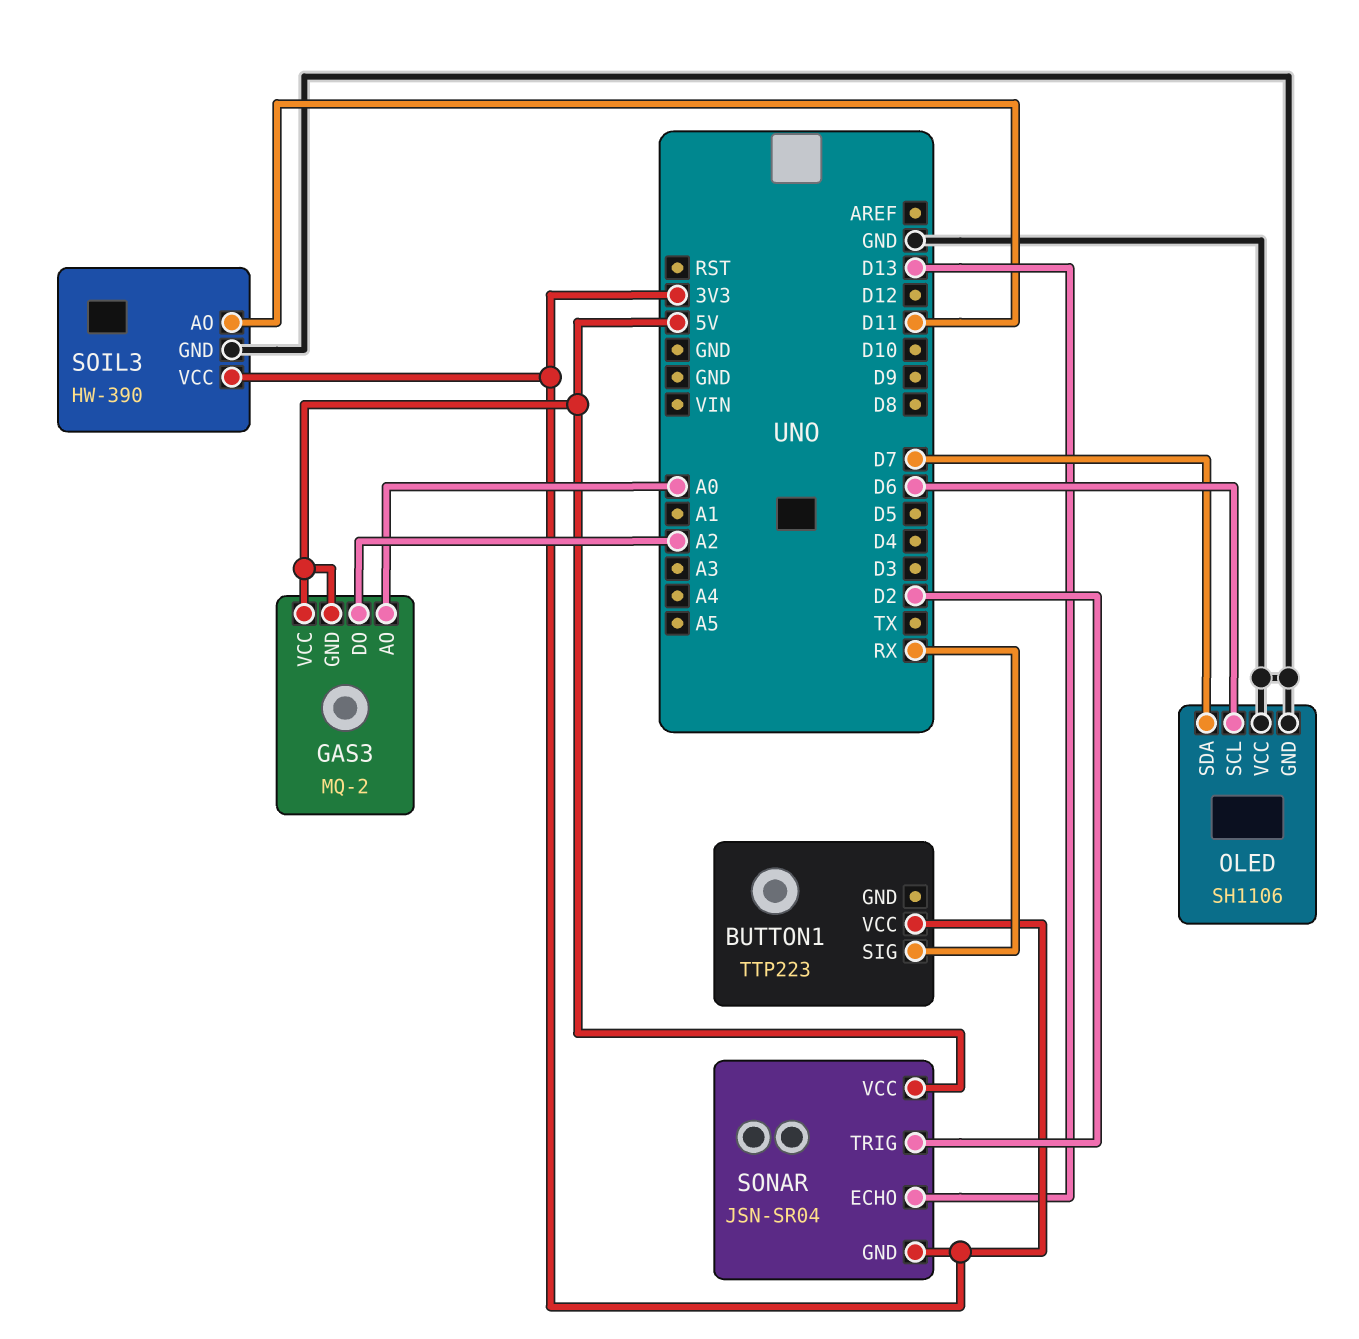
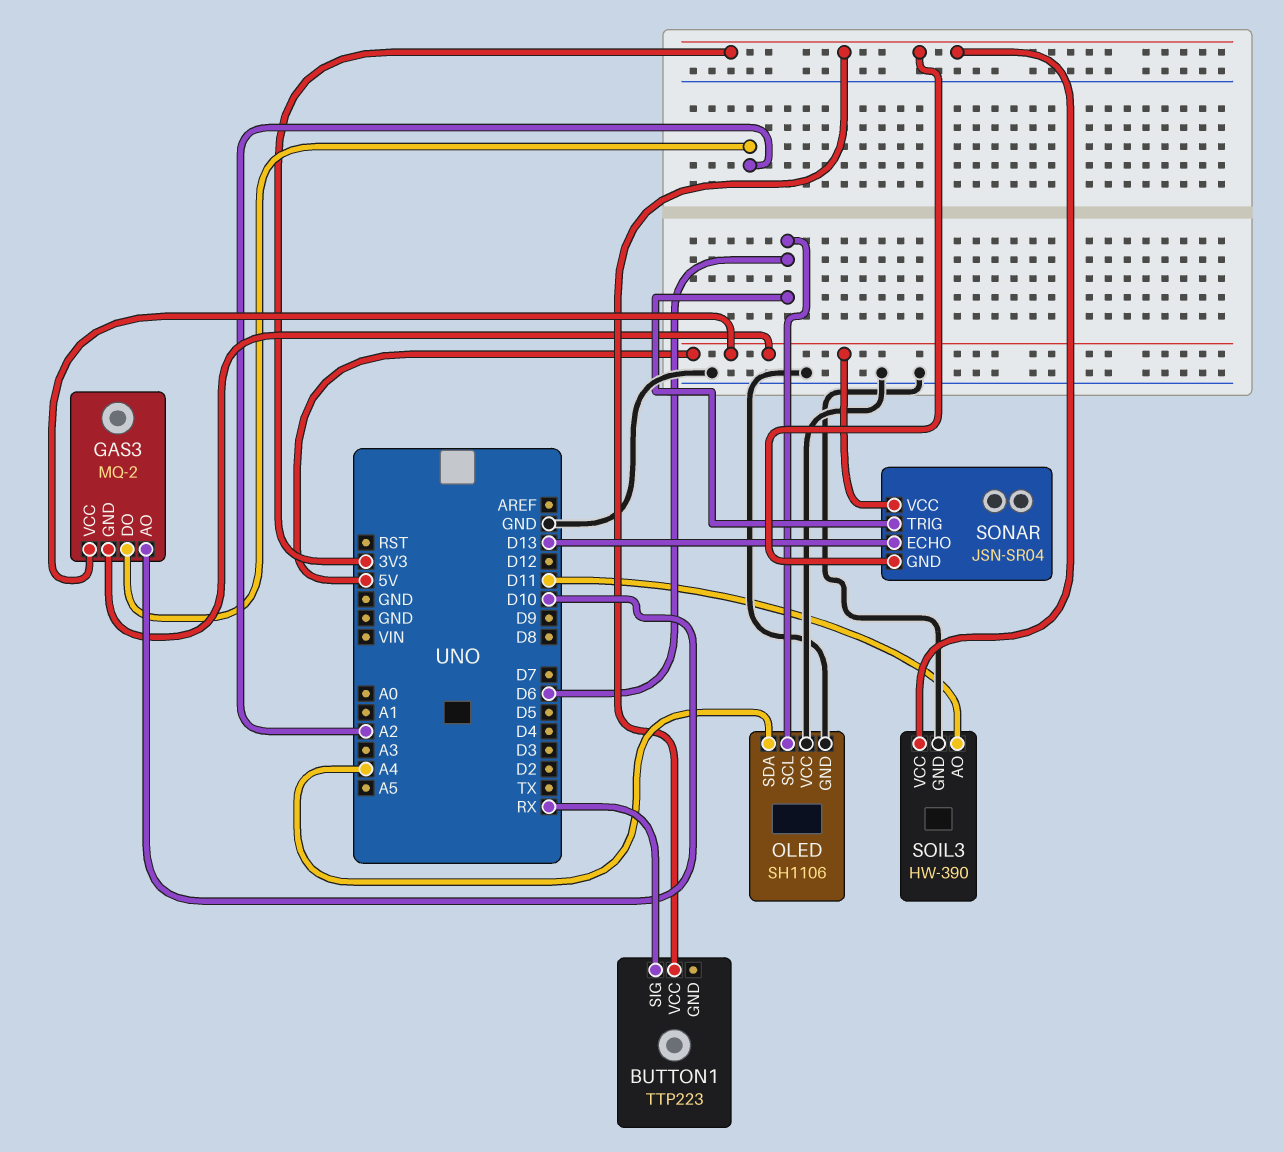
GAS3 pin AO: A0 -> D10
OLED pin SDA: D7 -> A4
SONAR pin TRIG: D2 -> D6

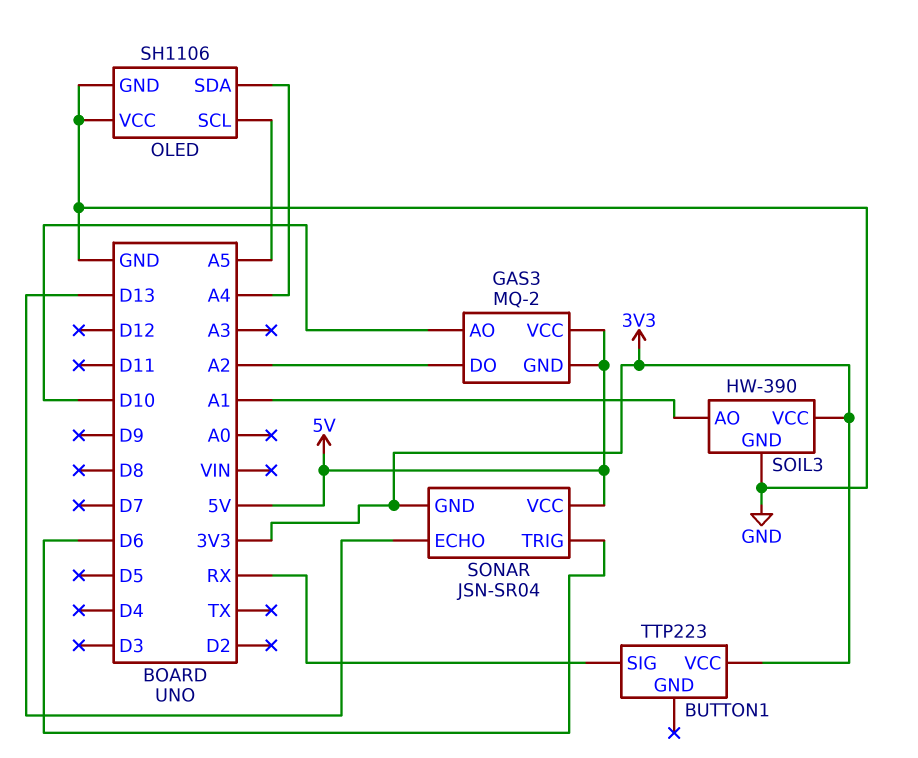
OLED pin SCL: D6 -> A5
SOIL3 pin AO: D11 -> A1

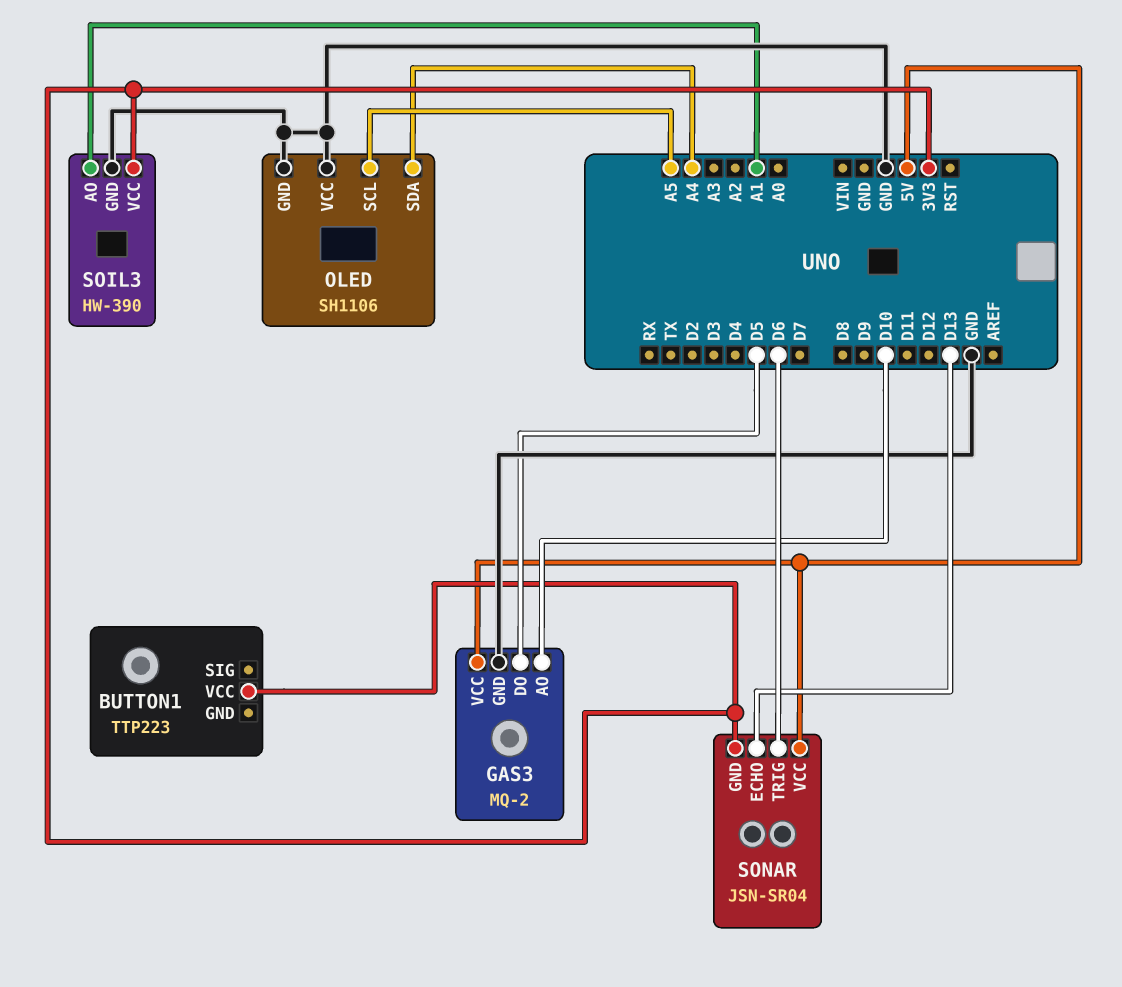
BUTTON1 pin SIG: RX -> none
GAS3 pin DO: A2 -> D5
GAS3 pin GND: 5V -> GND

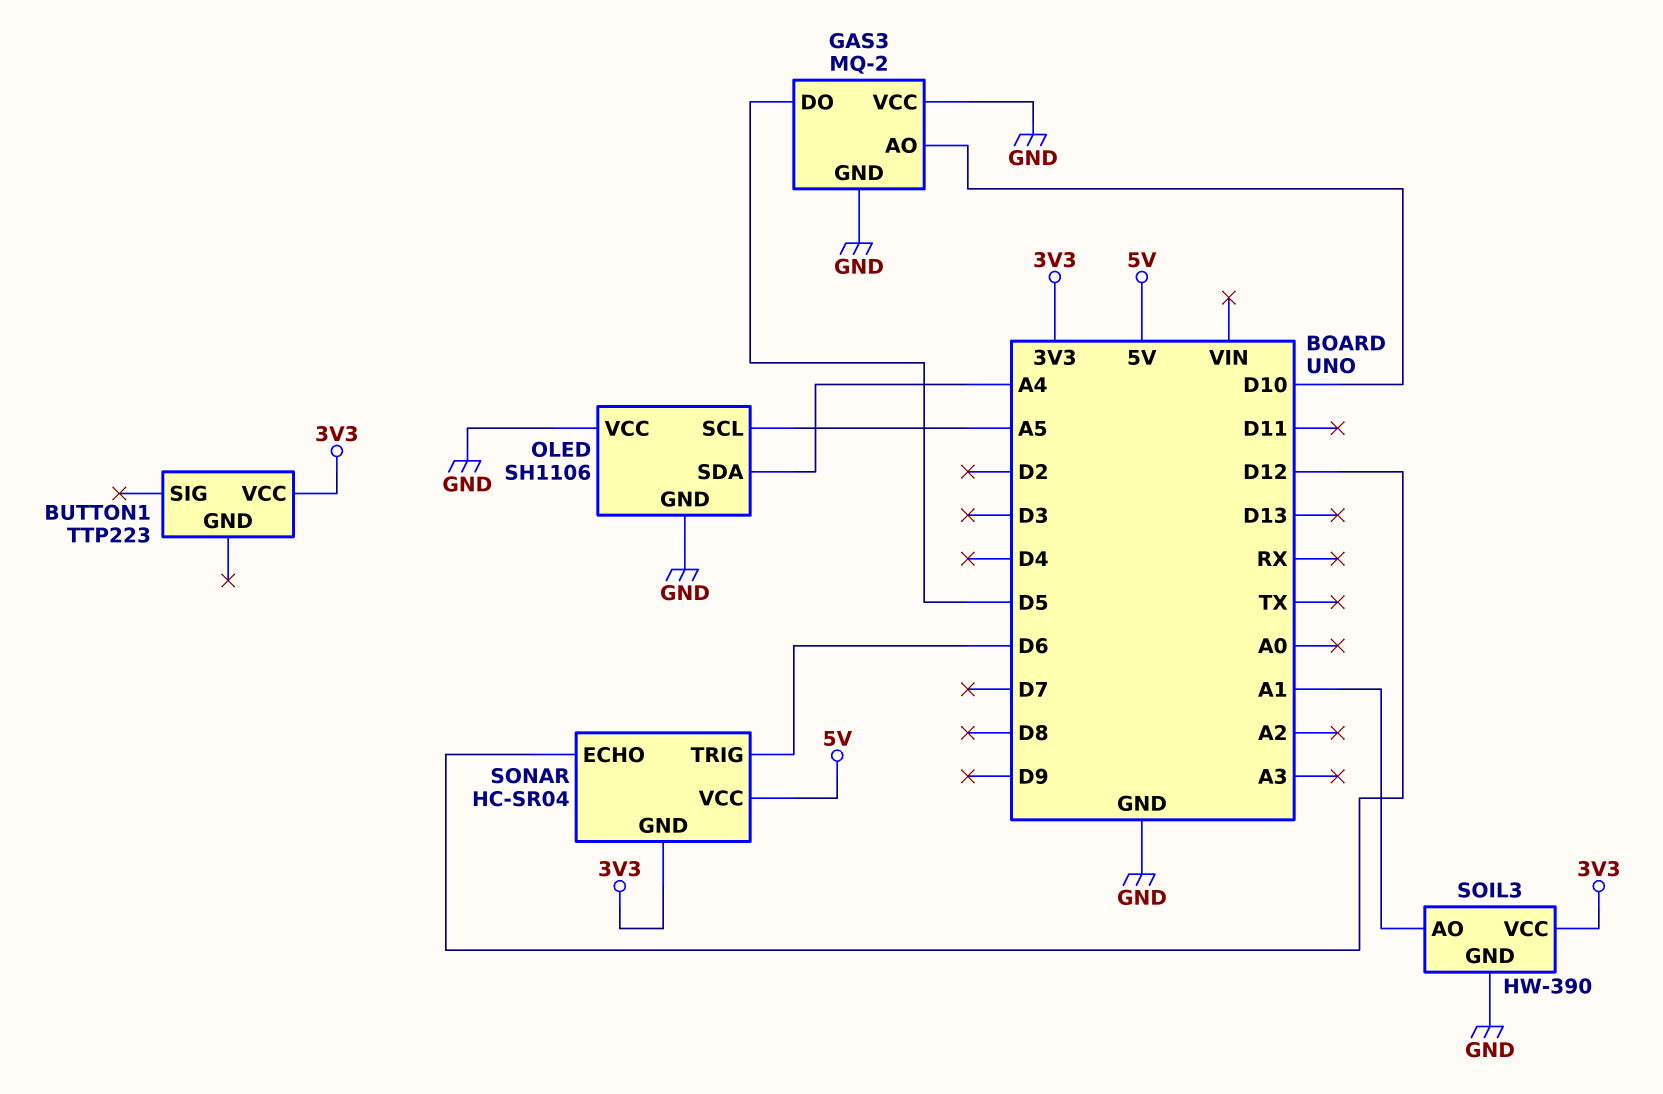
GAS3 pin VCC: 5V -> GND
SONAR: JSN-SR04 -> HC-SR04
SONAR pin ECHO: D13 -> D12

